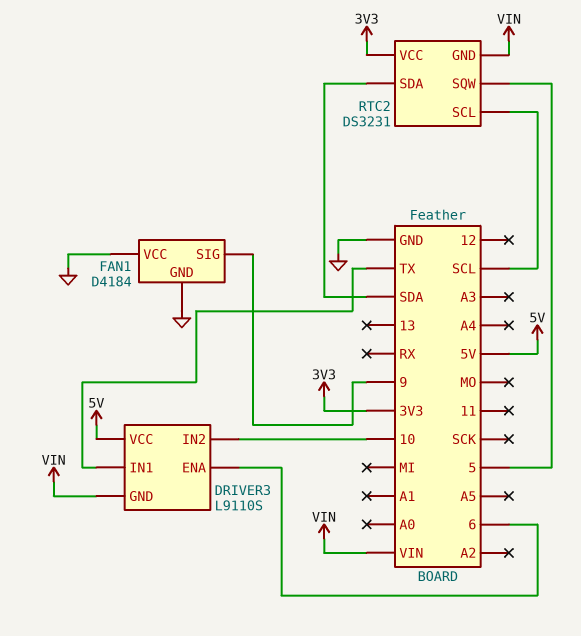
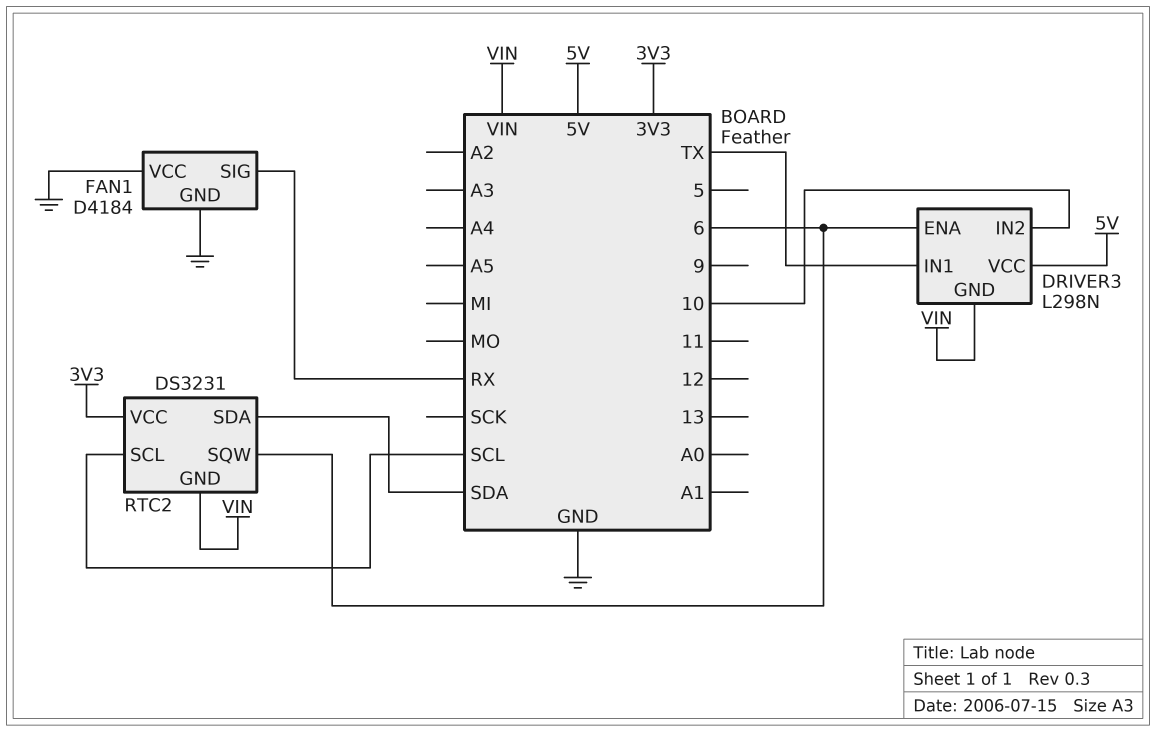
DRIVER3: L9110S -> L298N
FAN1 pin SIG: 9 -> RX
RTC2 pin SQW: 5 -> 6

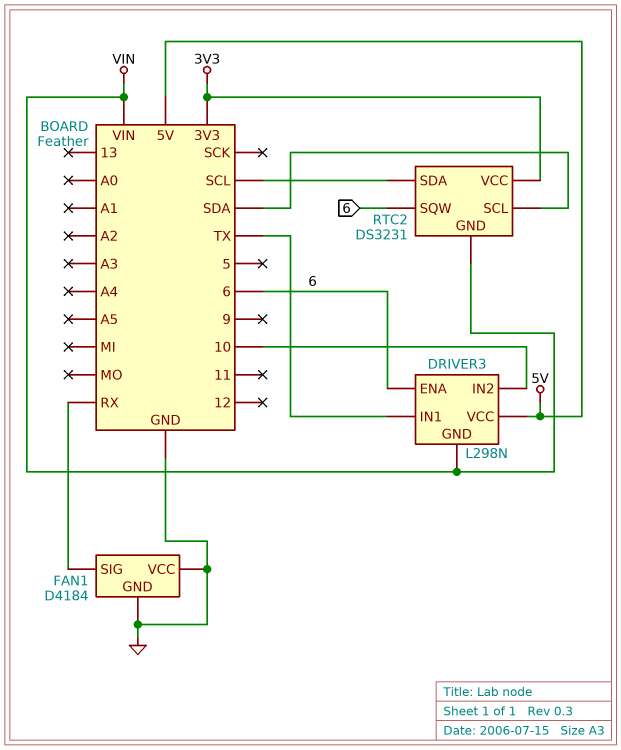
RTC2 pin SCL: SCL -> SDA
RTC2 pin SDA: SDA -> SCL

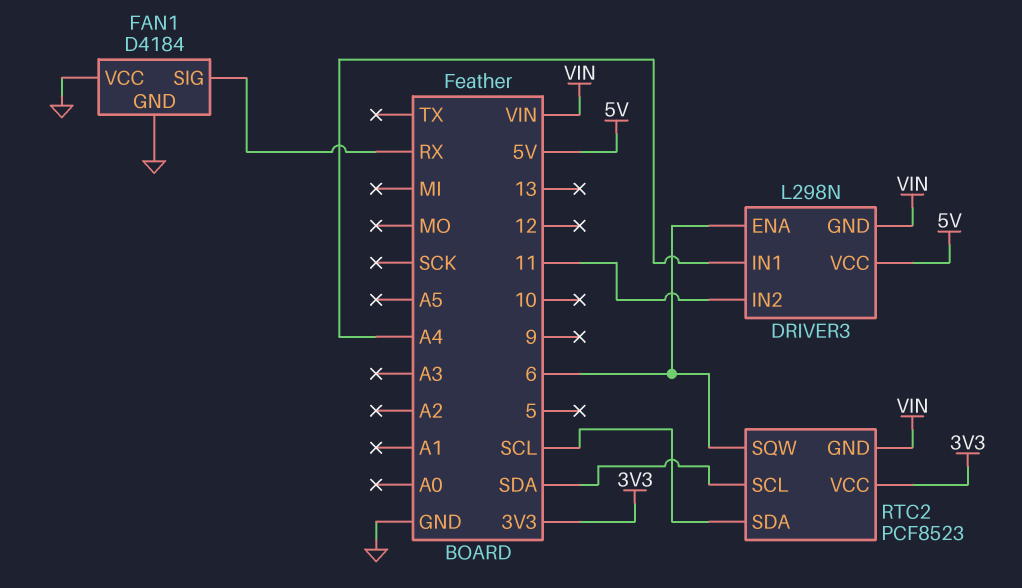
DRIVER3 pin IN1: TX -> A4
DRIVER3 pin IN2: 10 -> 11
RTC2: DS3231 -> PCF8523

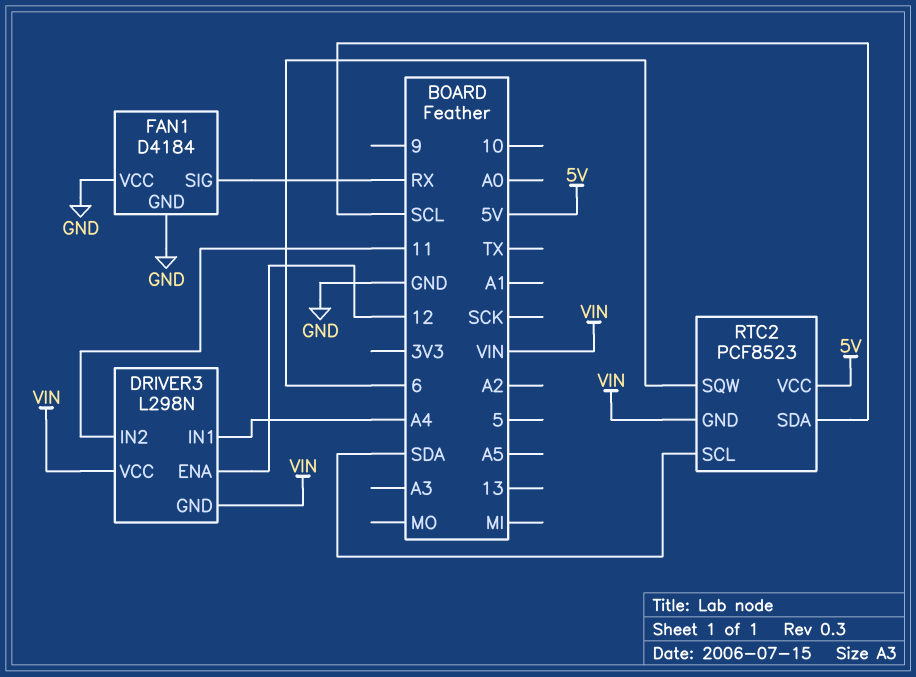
DRIVER3 pin ENA: 6 -> 12
DRIVER3 pin VCC: 5V -> VIN
RTC2 pin VCC: 3V3 -> 5V

